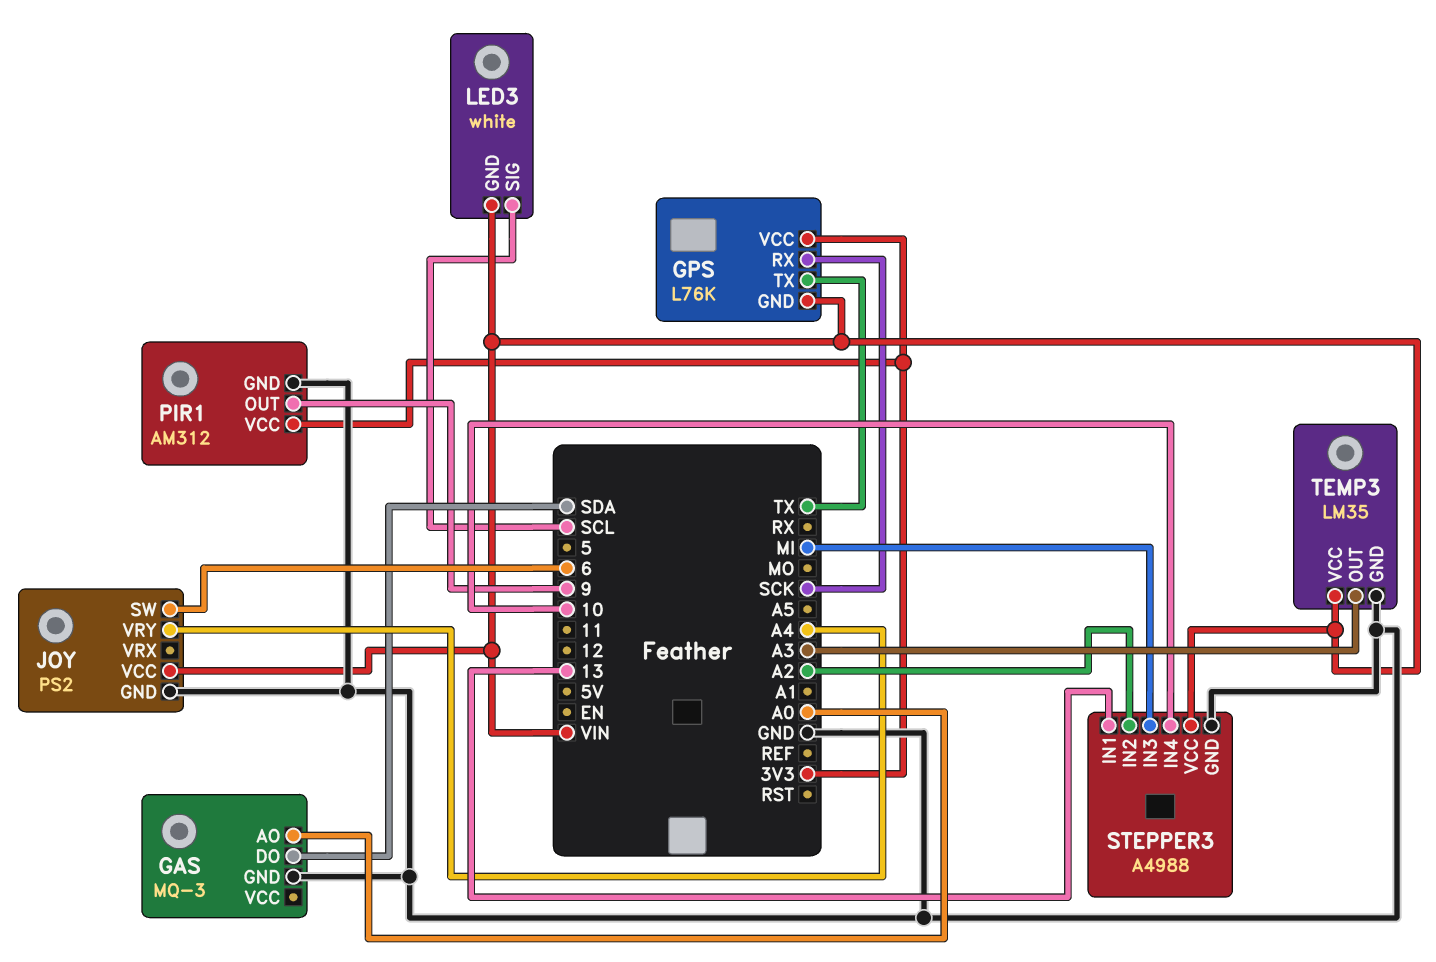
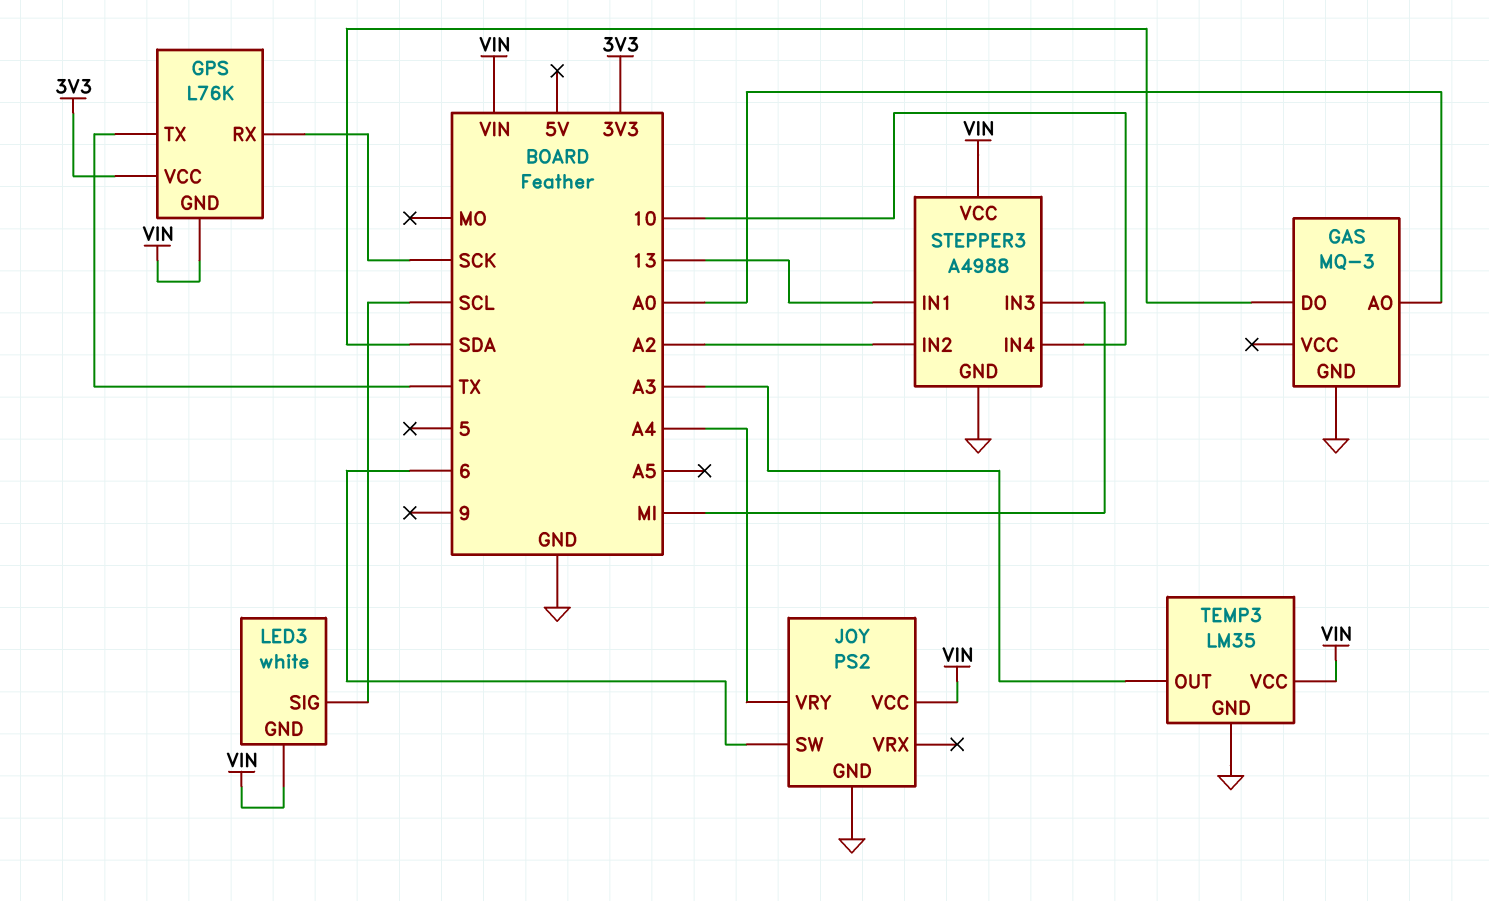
PIR1: AM312 -> none
PIR1 pin GND: GND -> none
PIR1 pin OUT: 9 -> none
PIR1 pin VCC: 3V3 -> none

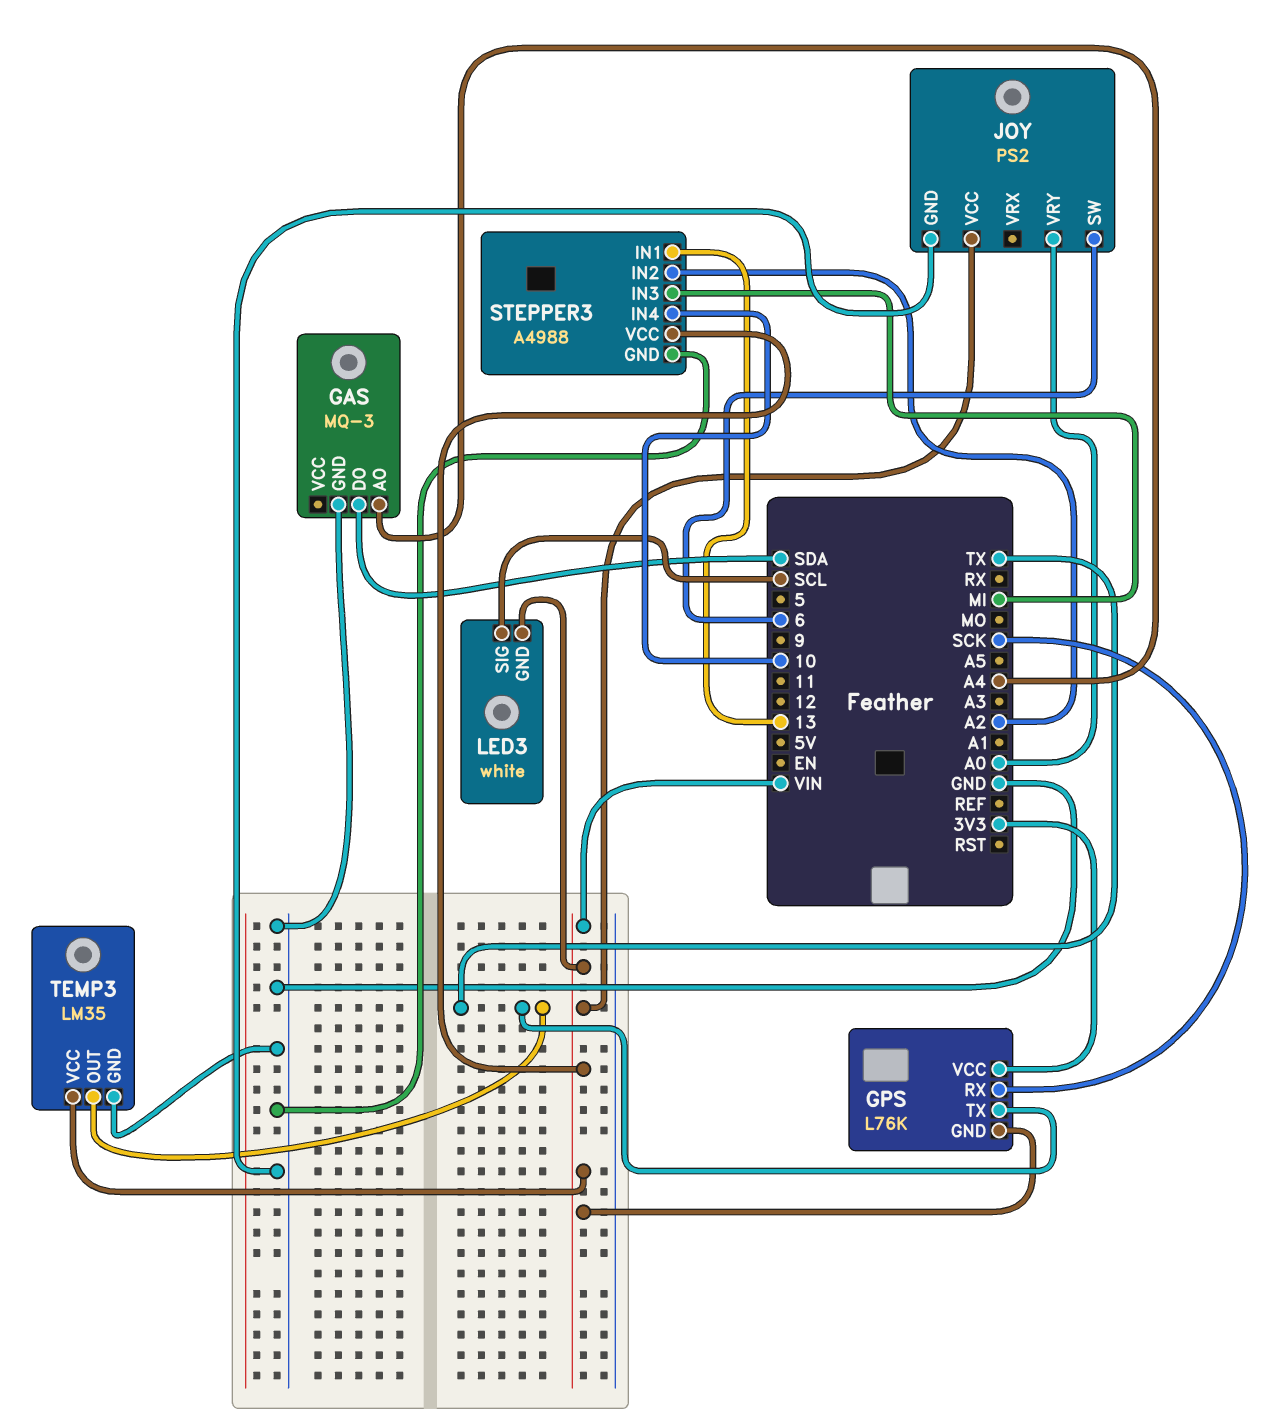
GAS pin AO: A0 -> A4
JOY pin VRY: A4 -> A0
TEMP3 pin OUT: A3 -> TX

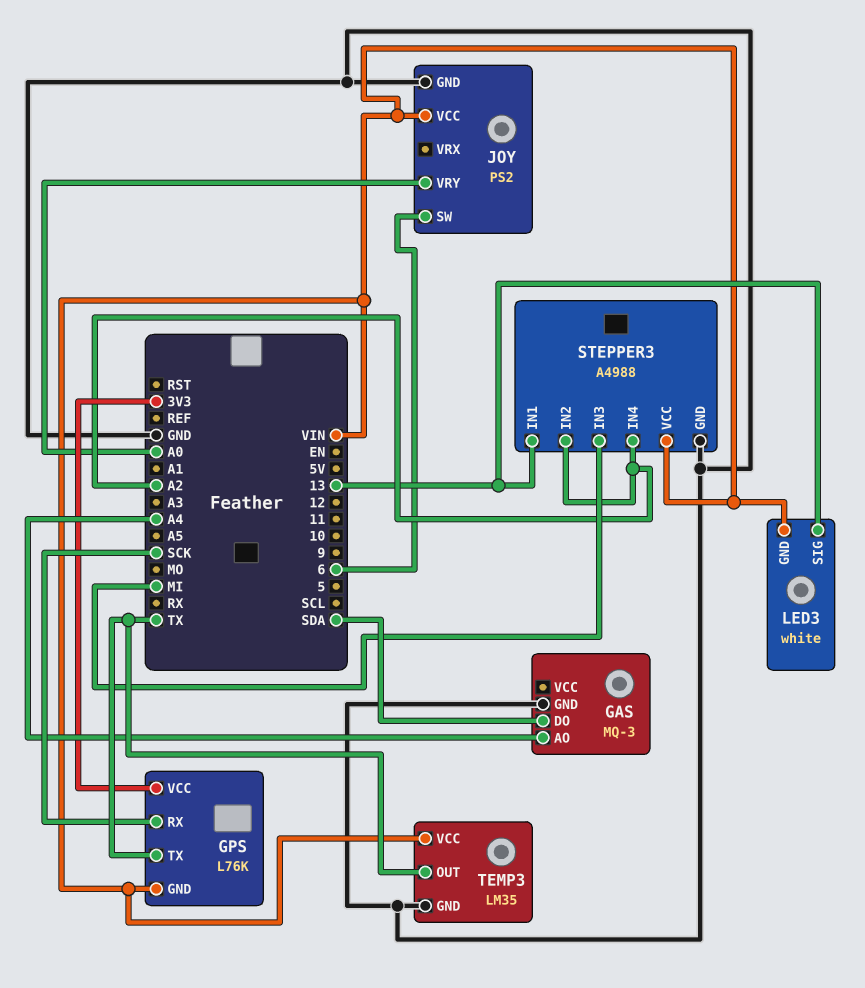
LED3 pin SIG: SCL -> 13
STEPPER3 pin IN4: 10 -> A2

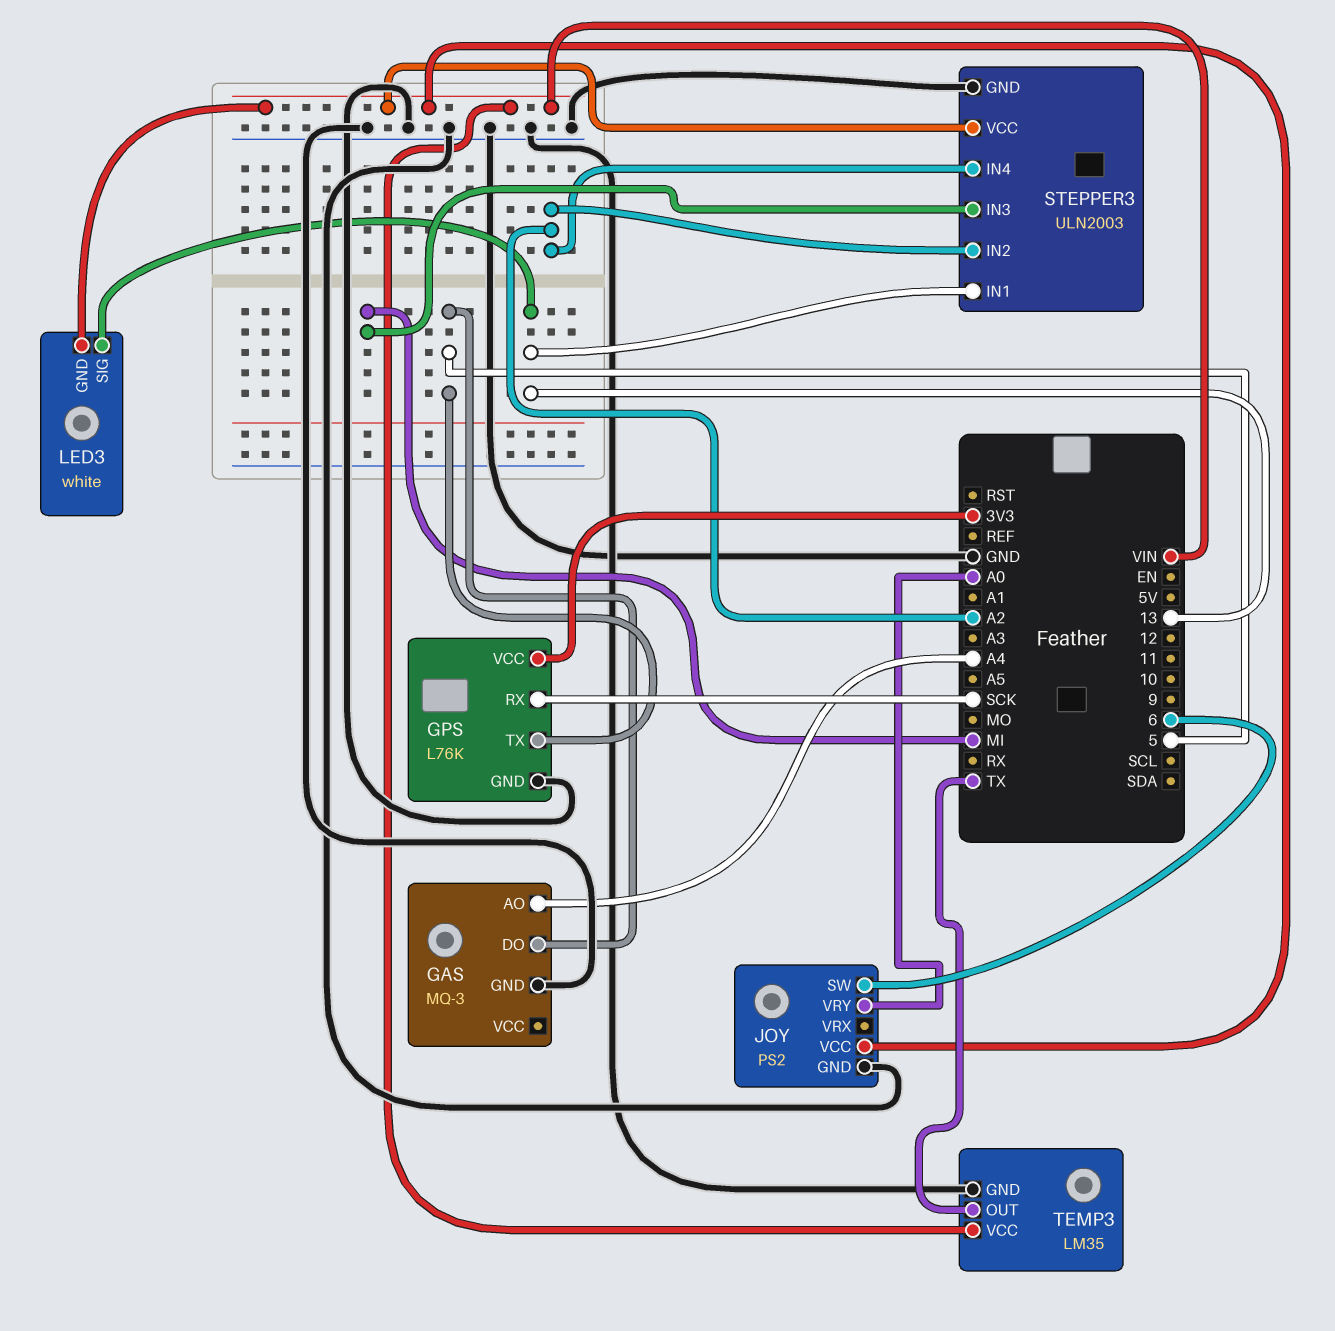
GAS pin DO: SDA -> 5
GPS pin GND: VIN -> GND
GPS pin TX: TX -> 5
STEPPER3: A4988 -> ULN2003

